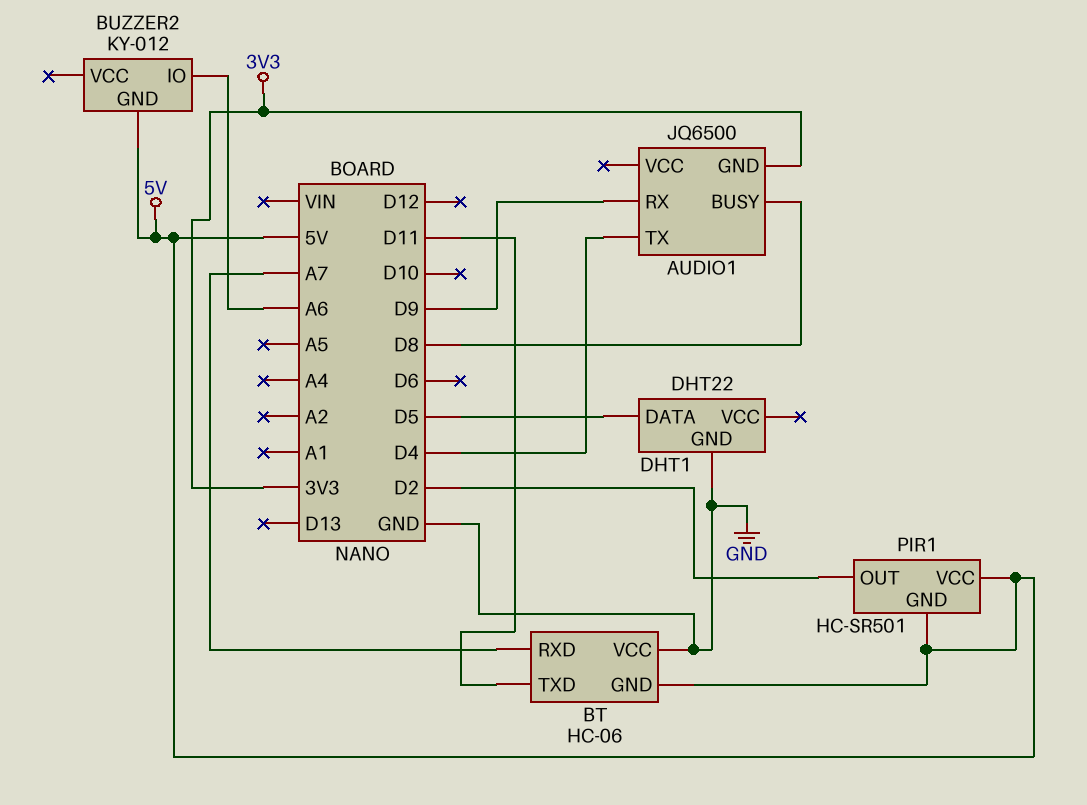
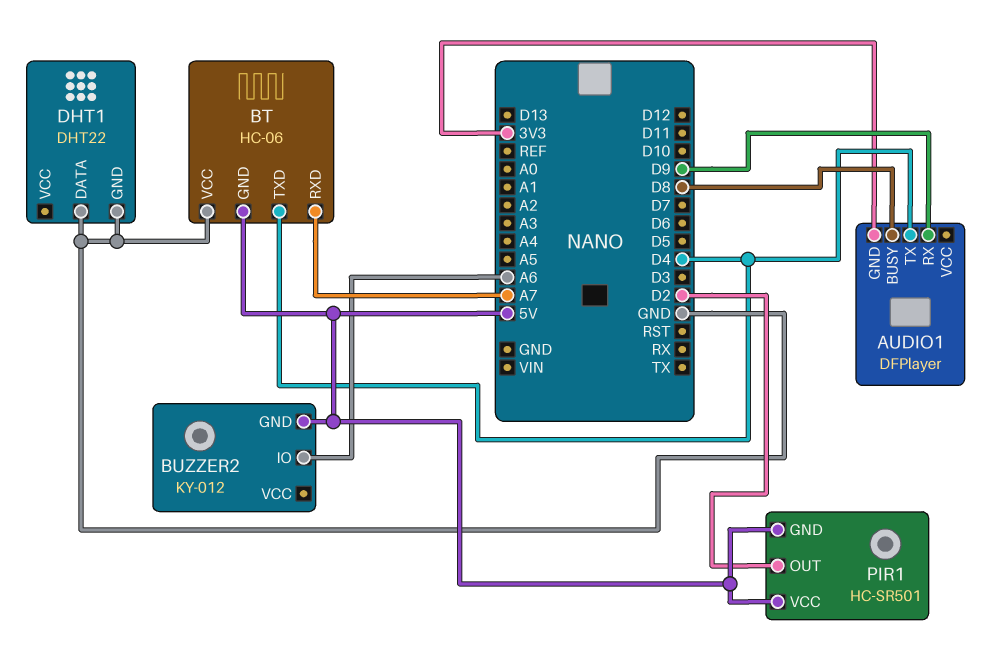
AUDIO1: JQ6500 -> DFPlayer
BT pin TXD: D11 -> D4
DHT1 pin DATA: D5 -> GND

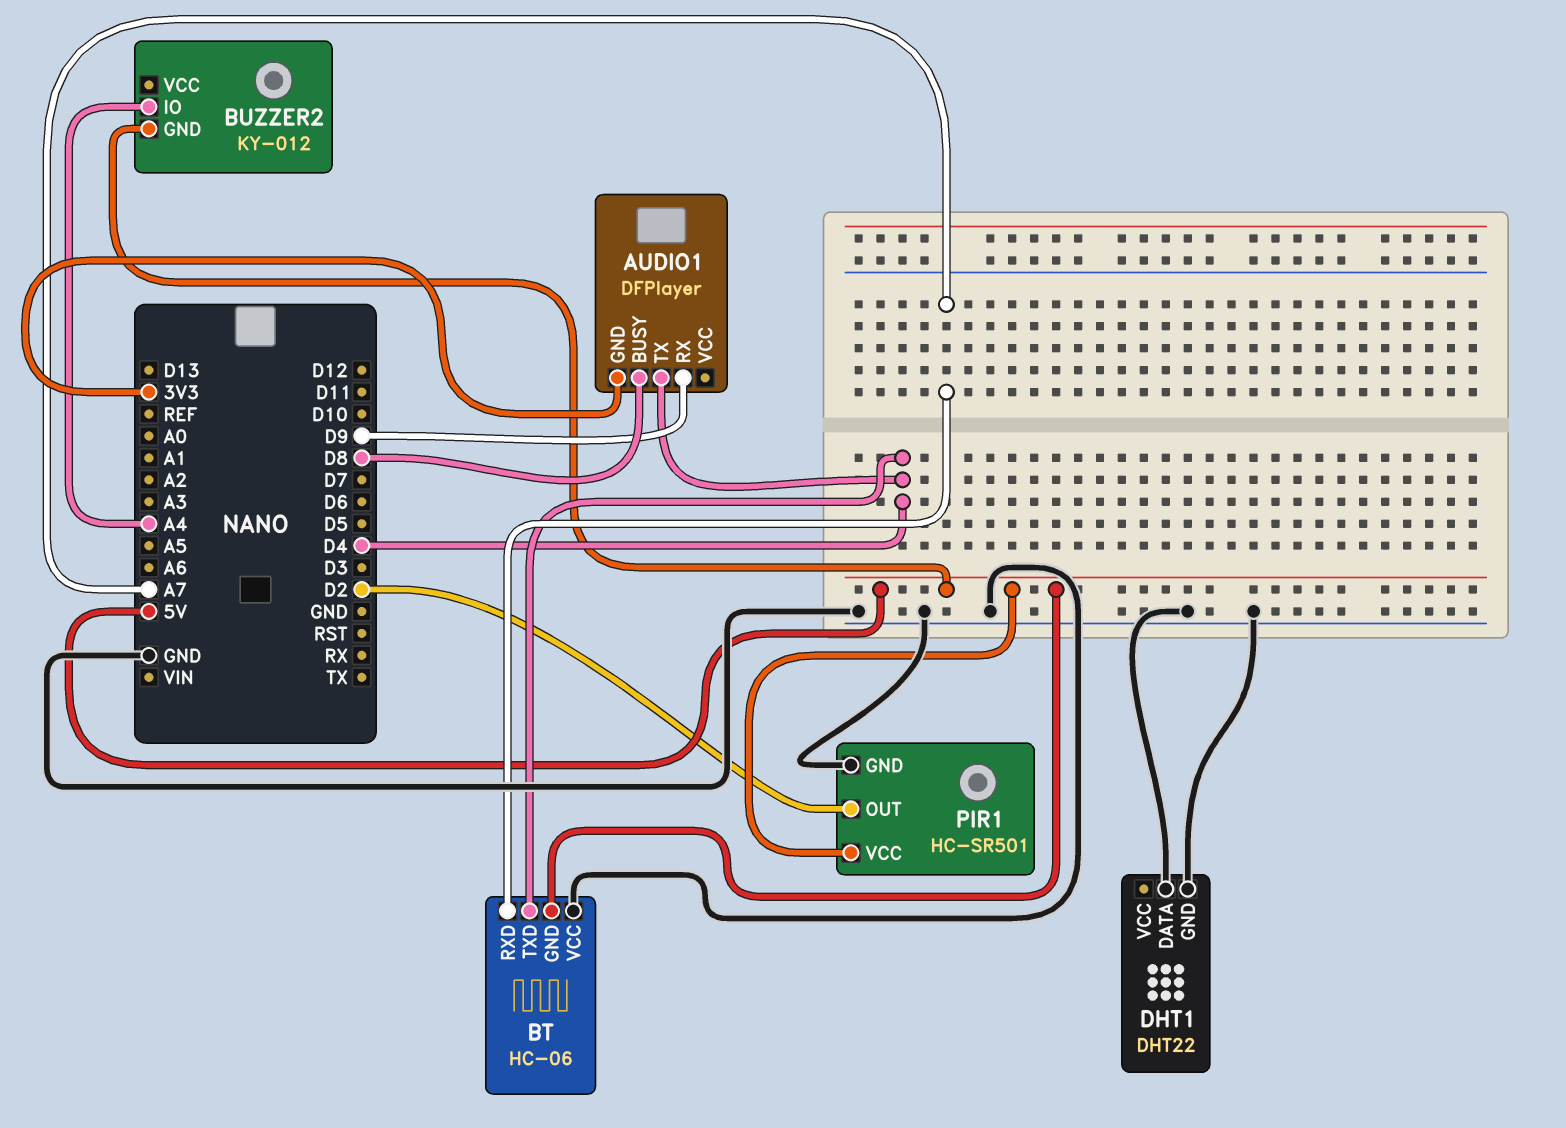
BUZZER2 pin IO: A6 -> A4
PIR1 pin GND: 5V -> GND

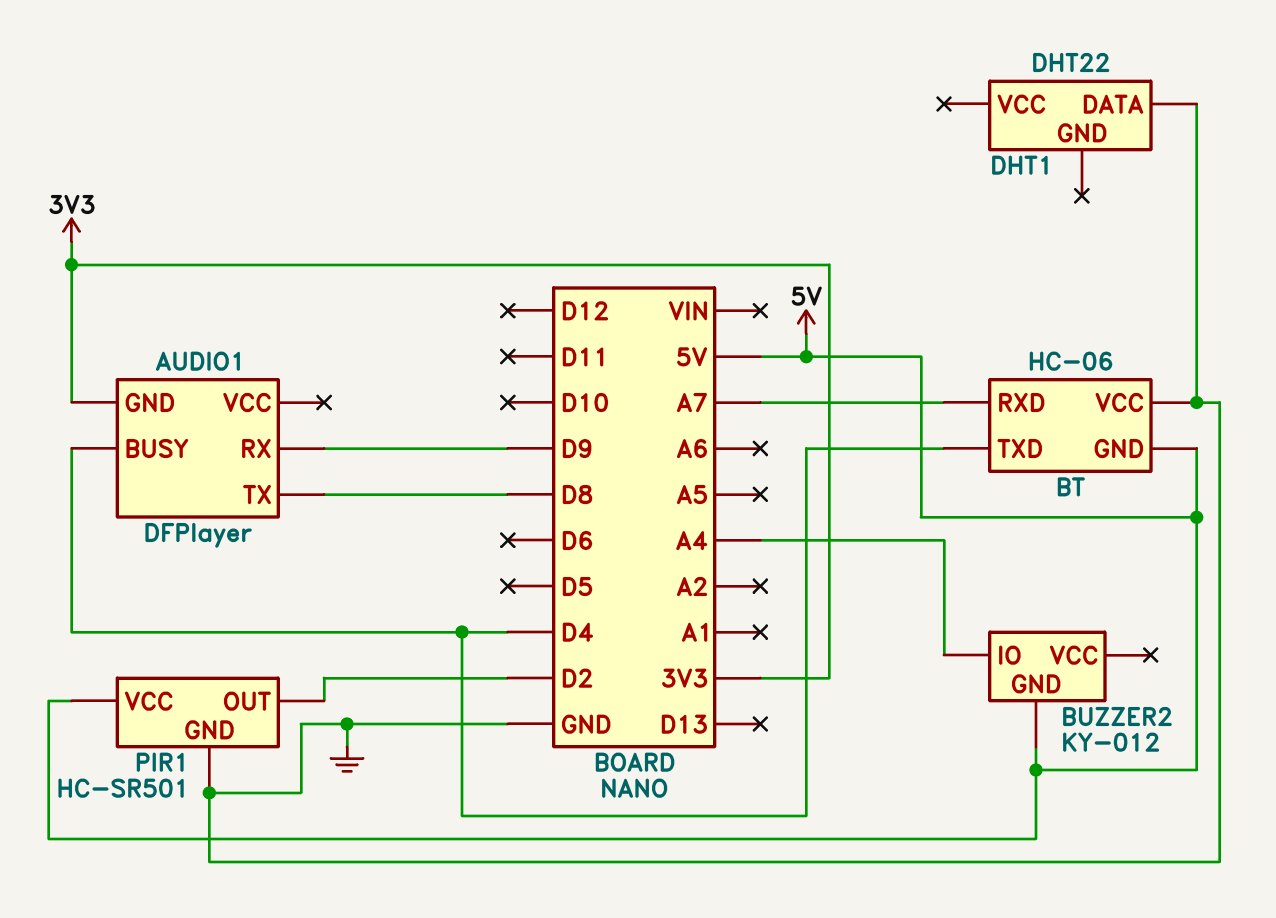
AUDIO1 pin BUSY: D8 -> D4
AUDIO1 pin TX: D4 -> D8
DHT1 pin GND: GND -> none

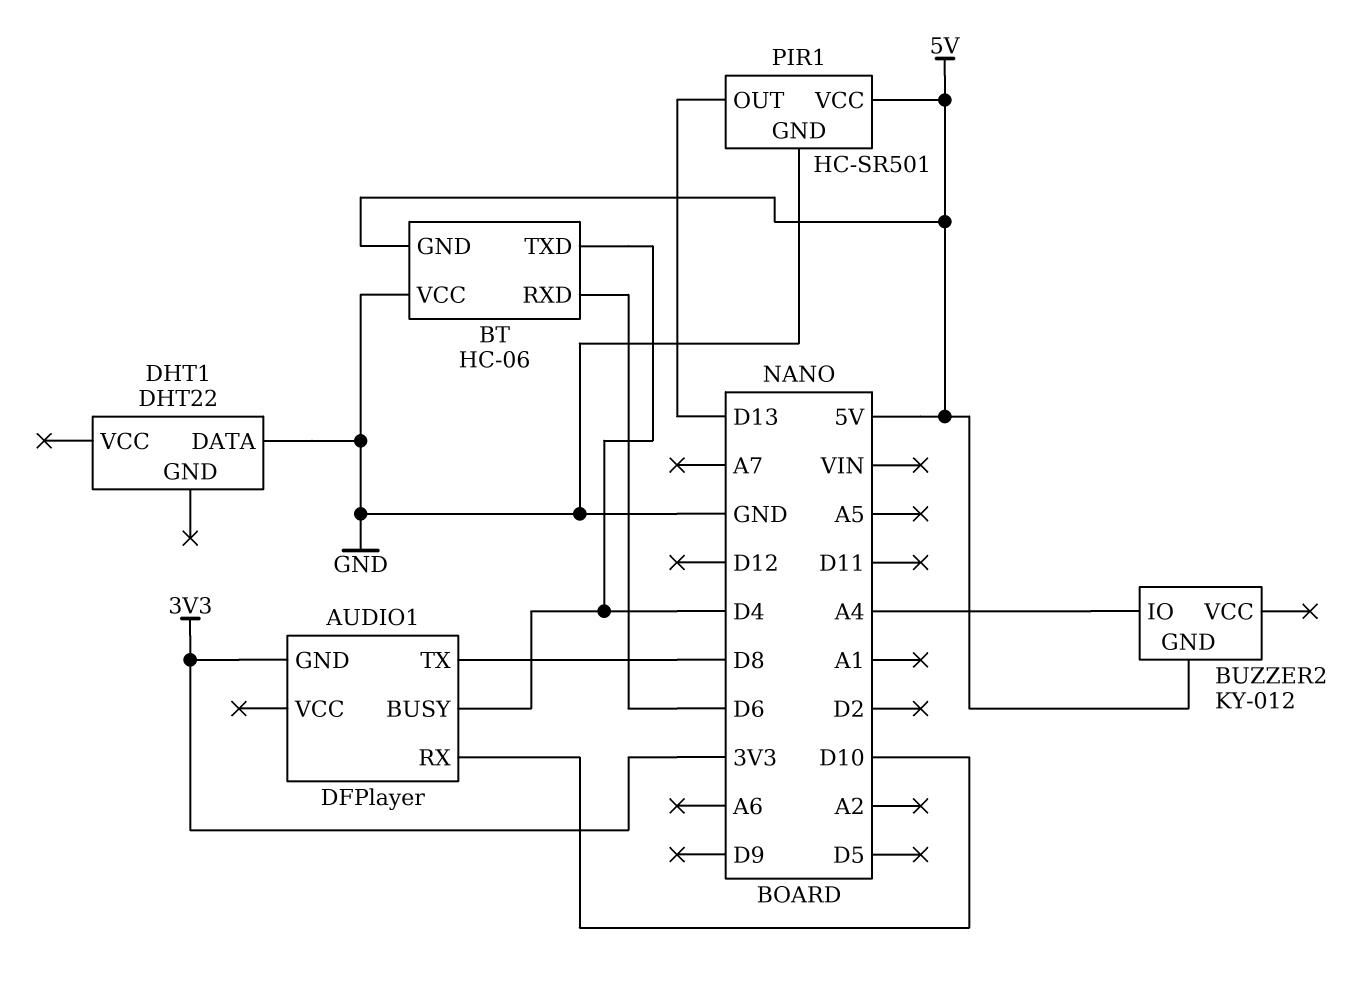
AUDIO1 pin RX: D9 -> D10
BT pin RXD: A7 -> D6
PIR1 pin OUT: D2 -> D13

